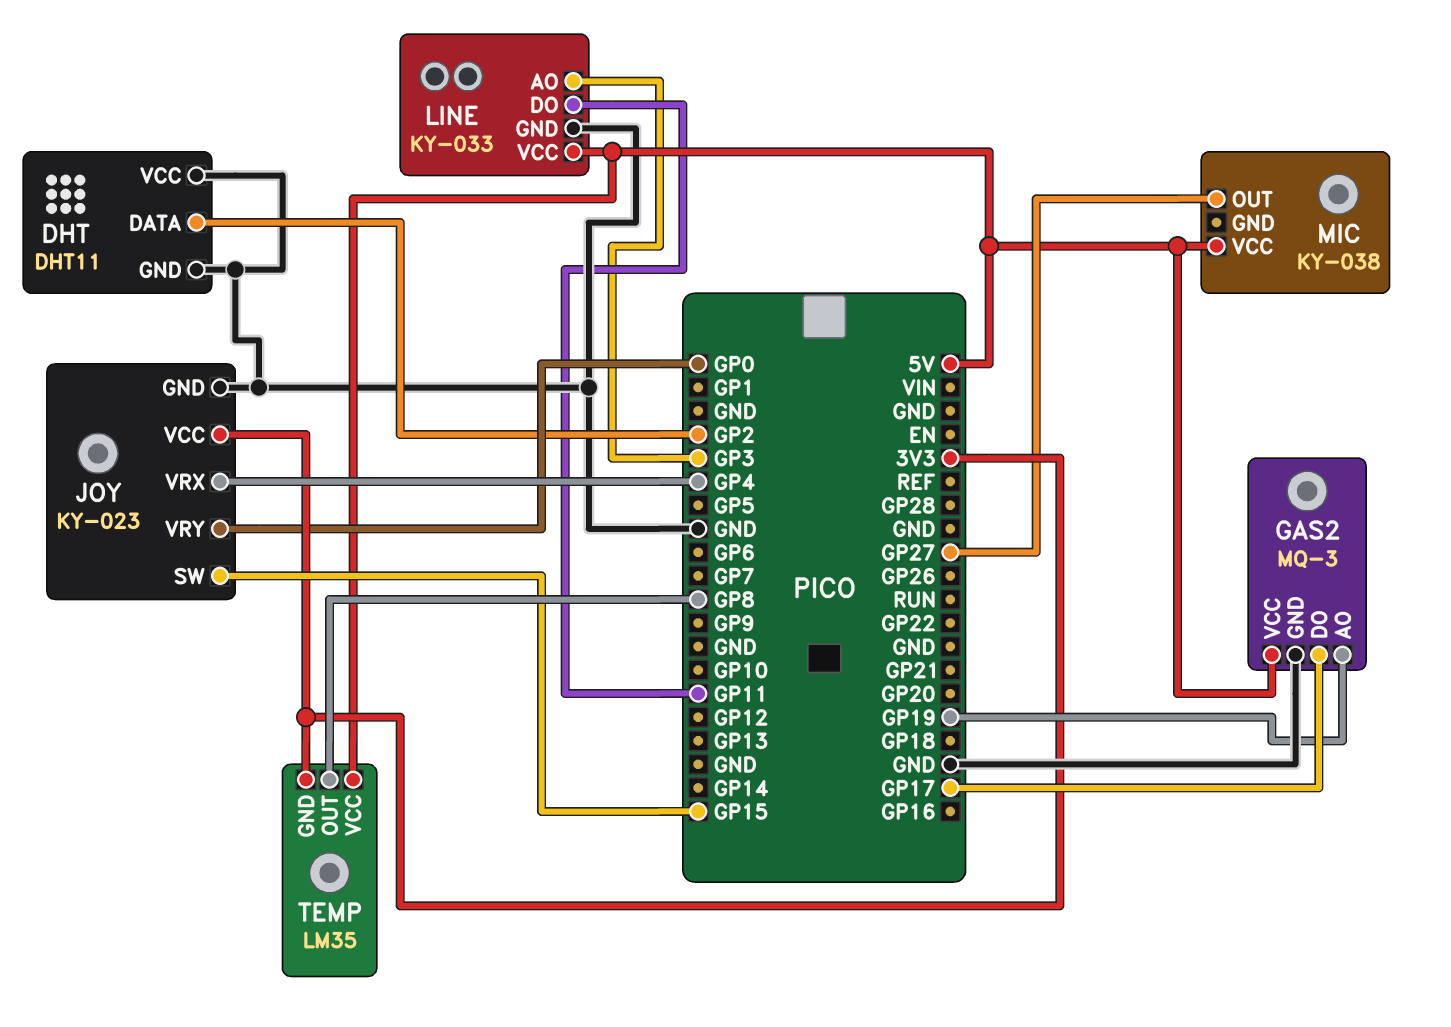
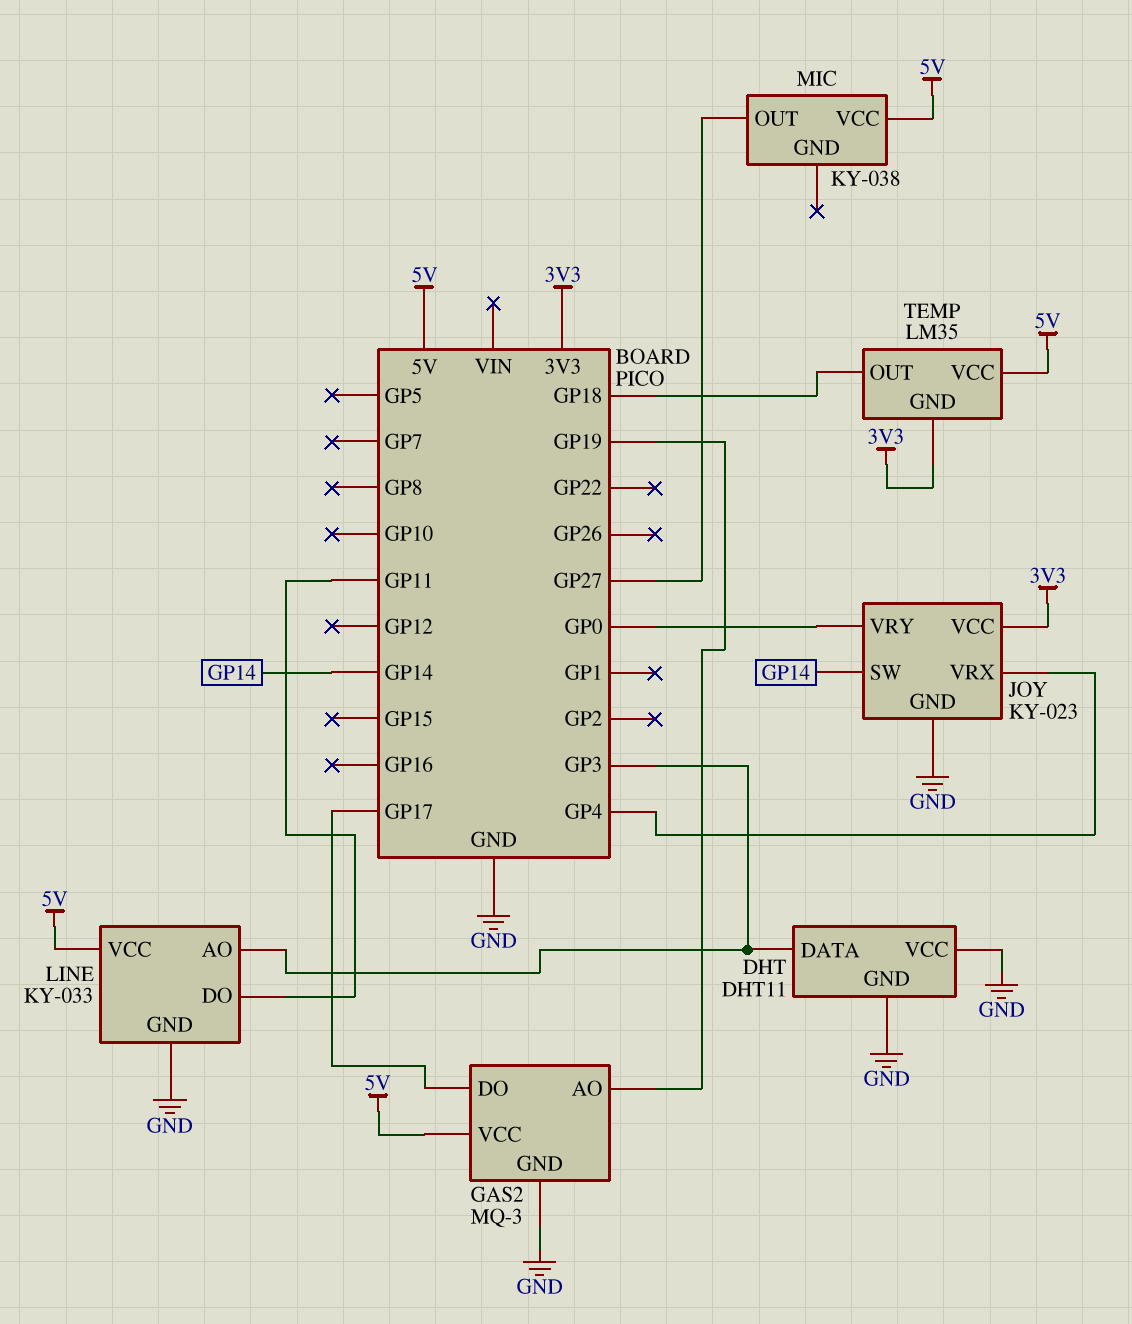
DHT pin DATA: GP2 -> GP3
JOY pin SW: GP15 -> GP14
TEMP pin OUT: GP8 -> GP18

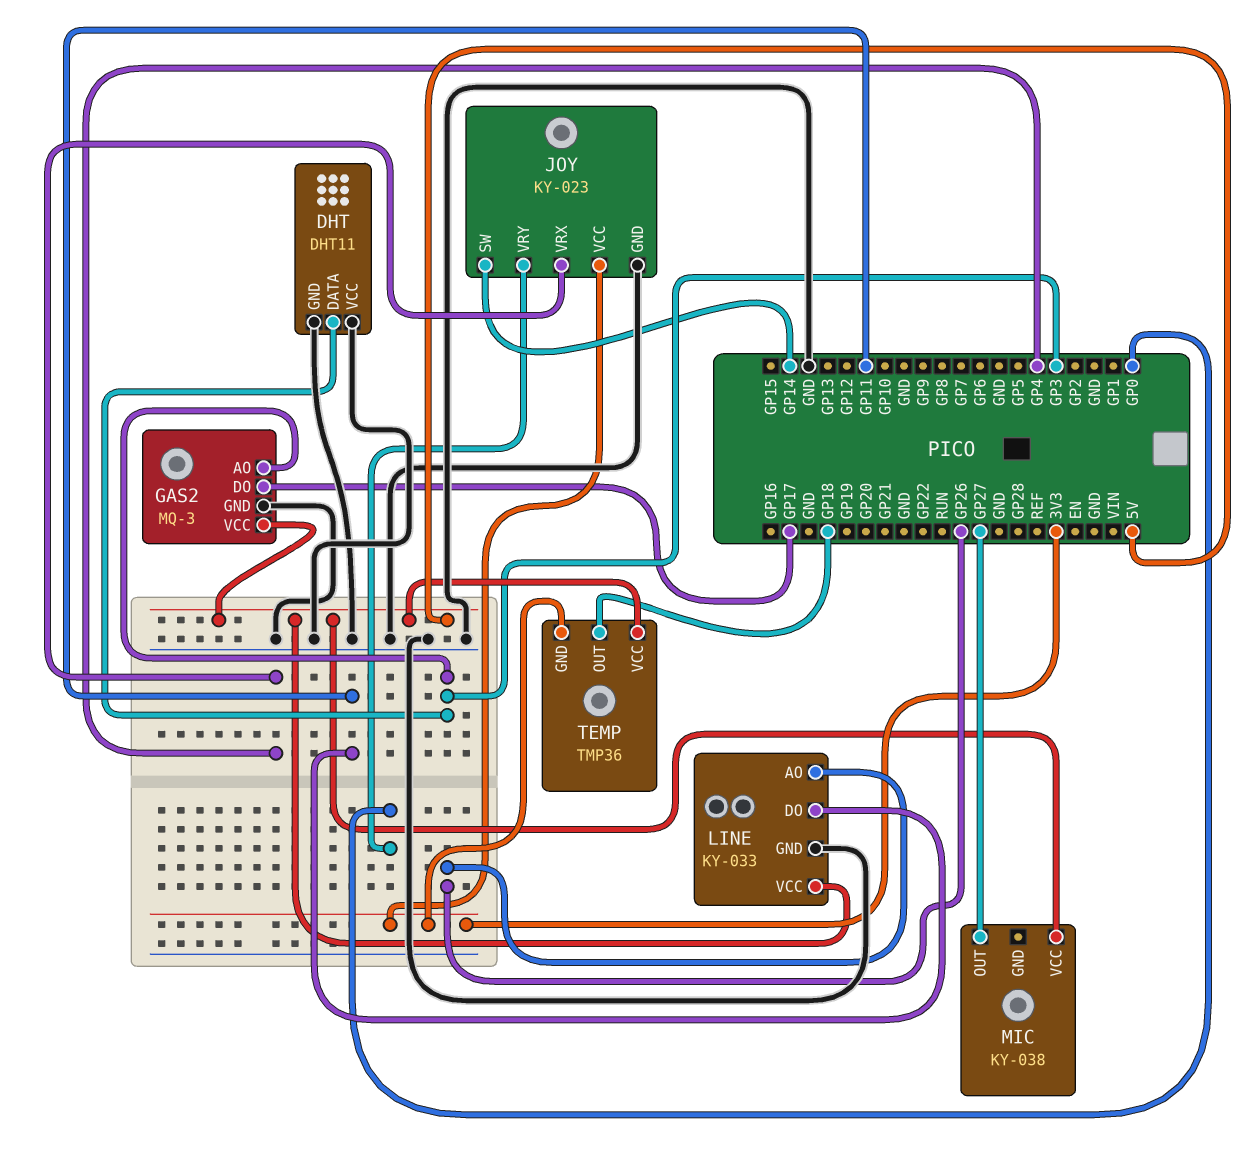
GAS2 pin AO: GP19 -> GP3
LINE pin AO: GP3 -> GP26
TEMP: LM35 -> TMP36

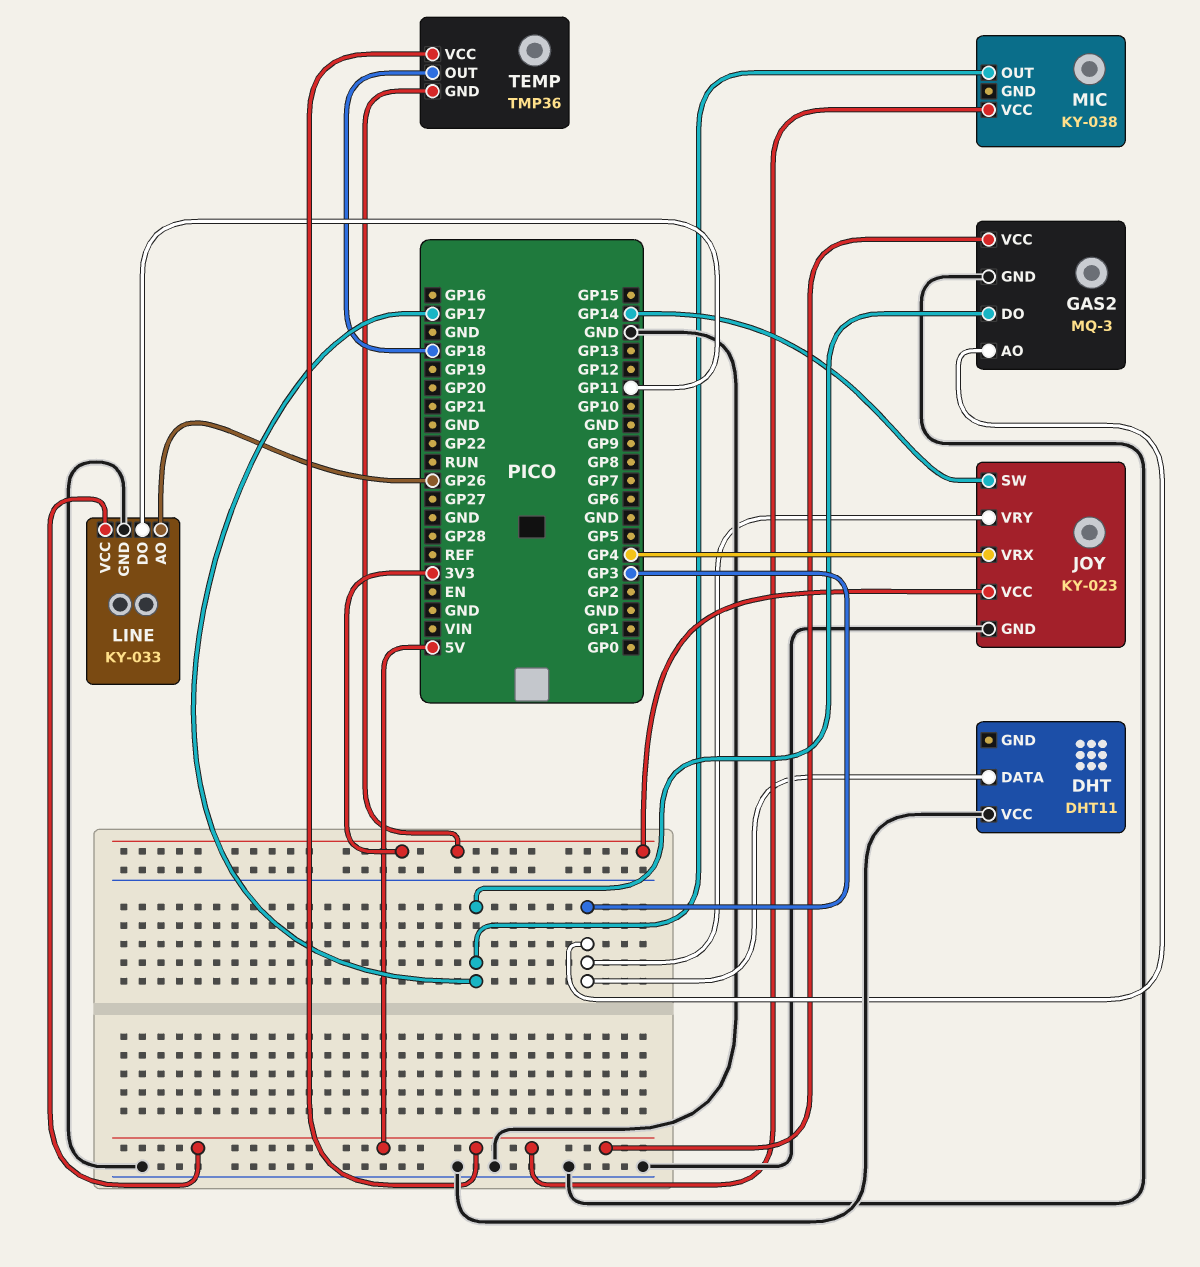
DHT pin GND: GND -> none
JOY pin VRY: GP0 -> GP3
MIC pin OUT: GP27 -> GP17

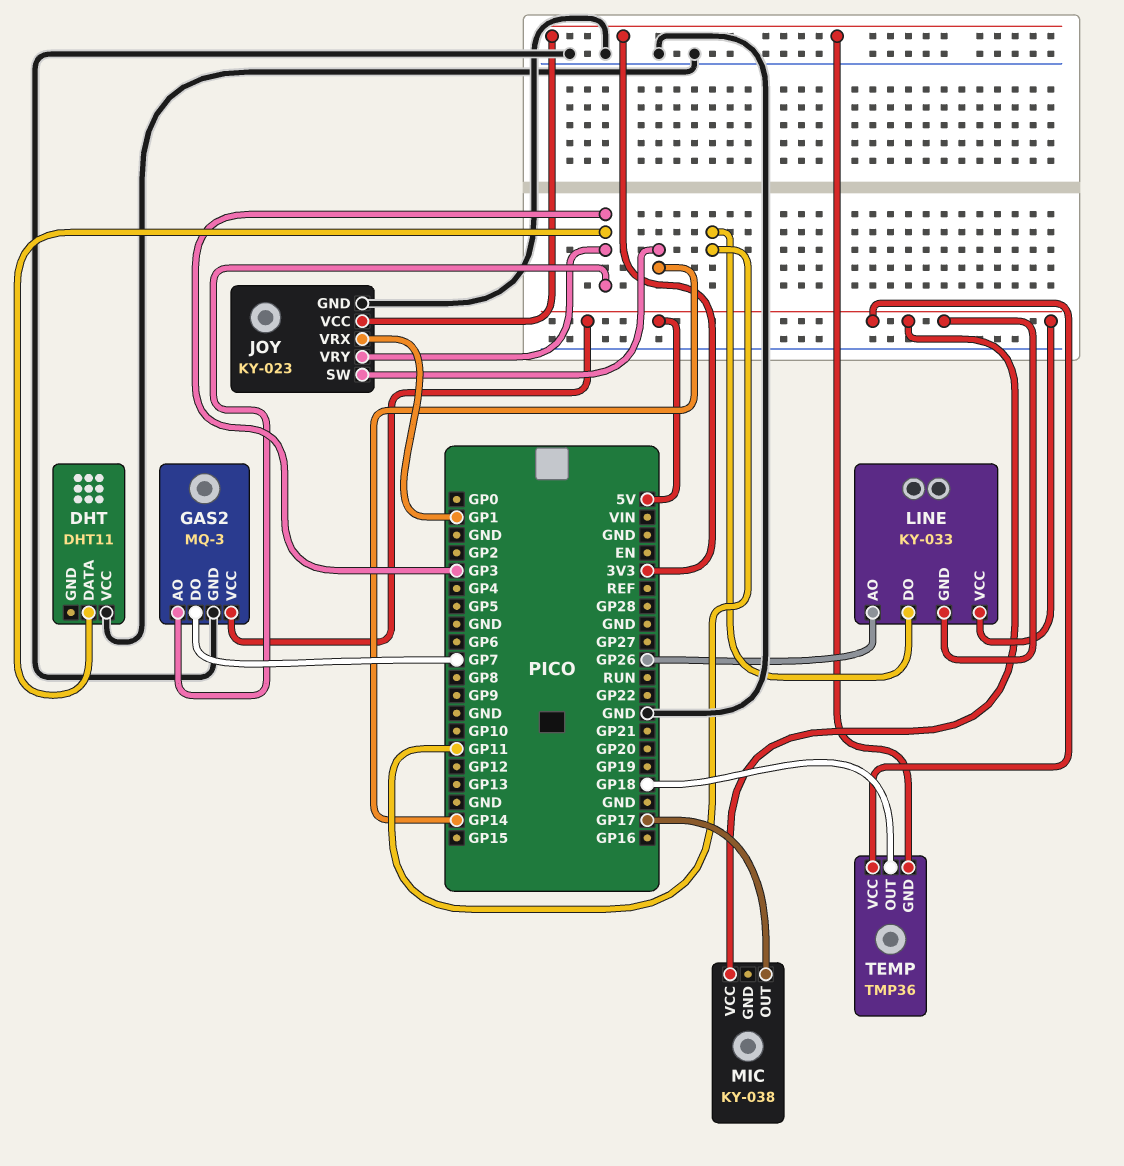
GAS2 pin DO: GP17 -> GP7
JOY pin VRX: GP4 -> GP1
LINE pin GND: GND -> 5V

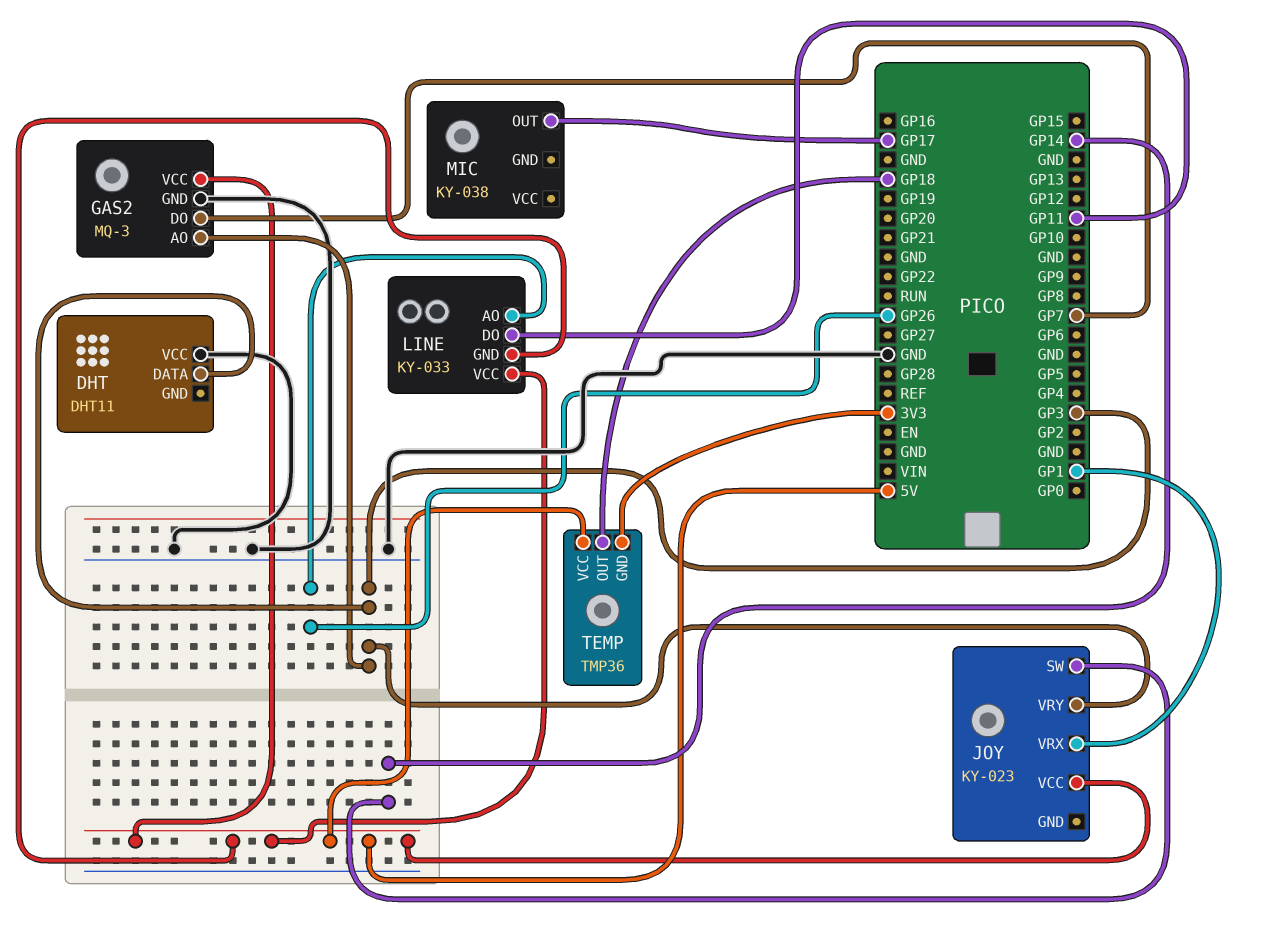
JOY pin GND: GND -> none
JOY pin VCC: 3V3 -> 5V
MIC pin VCC: 5V -> none

